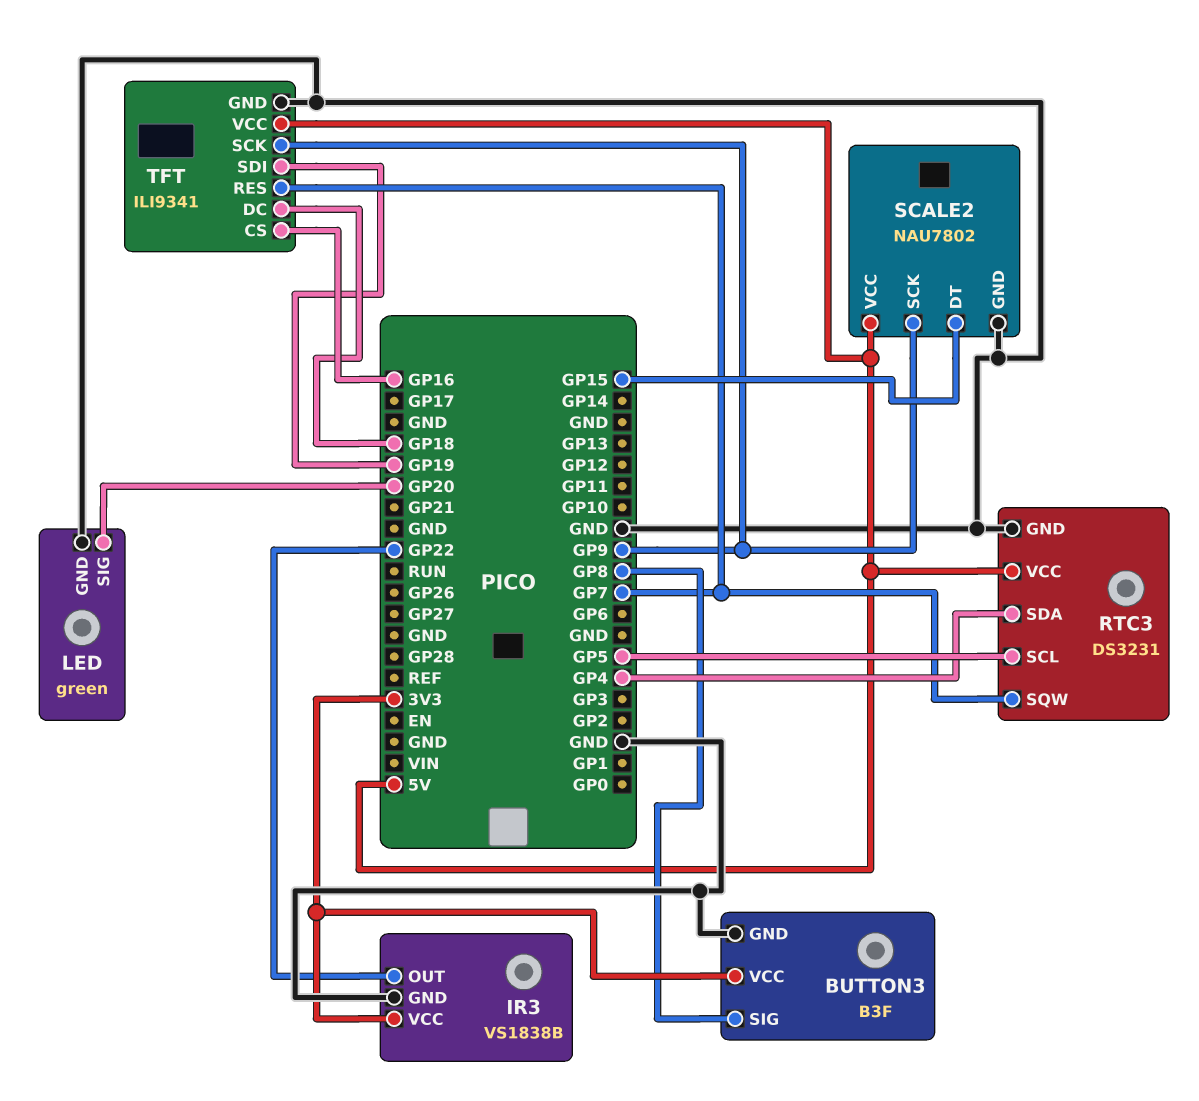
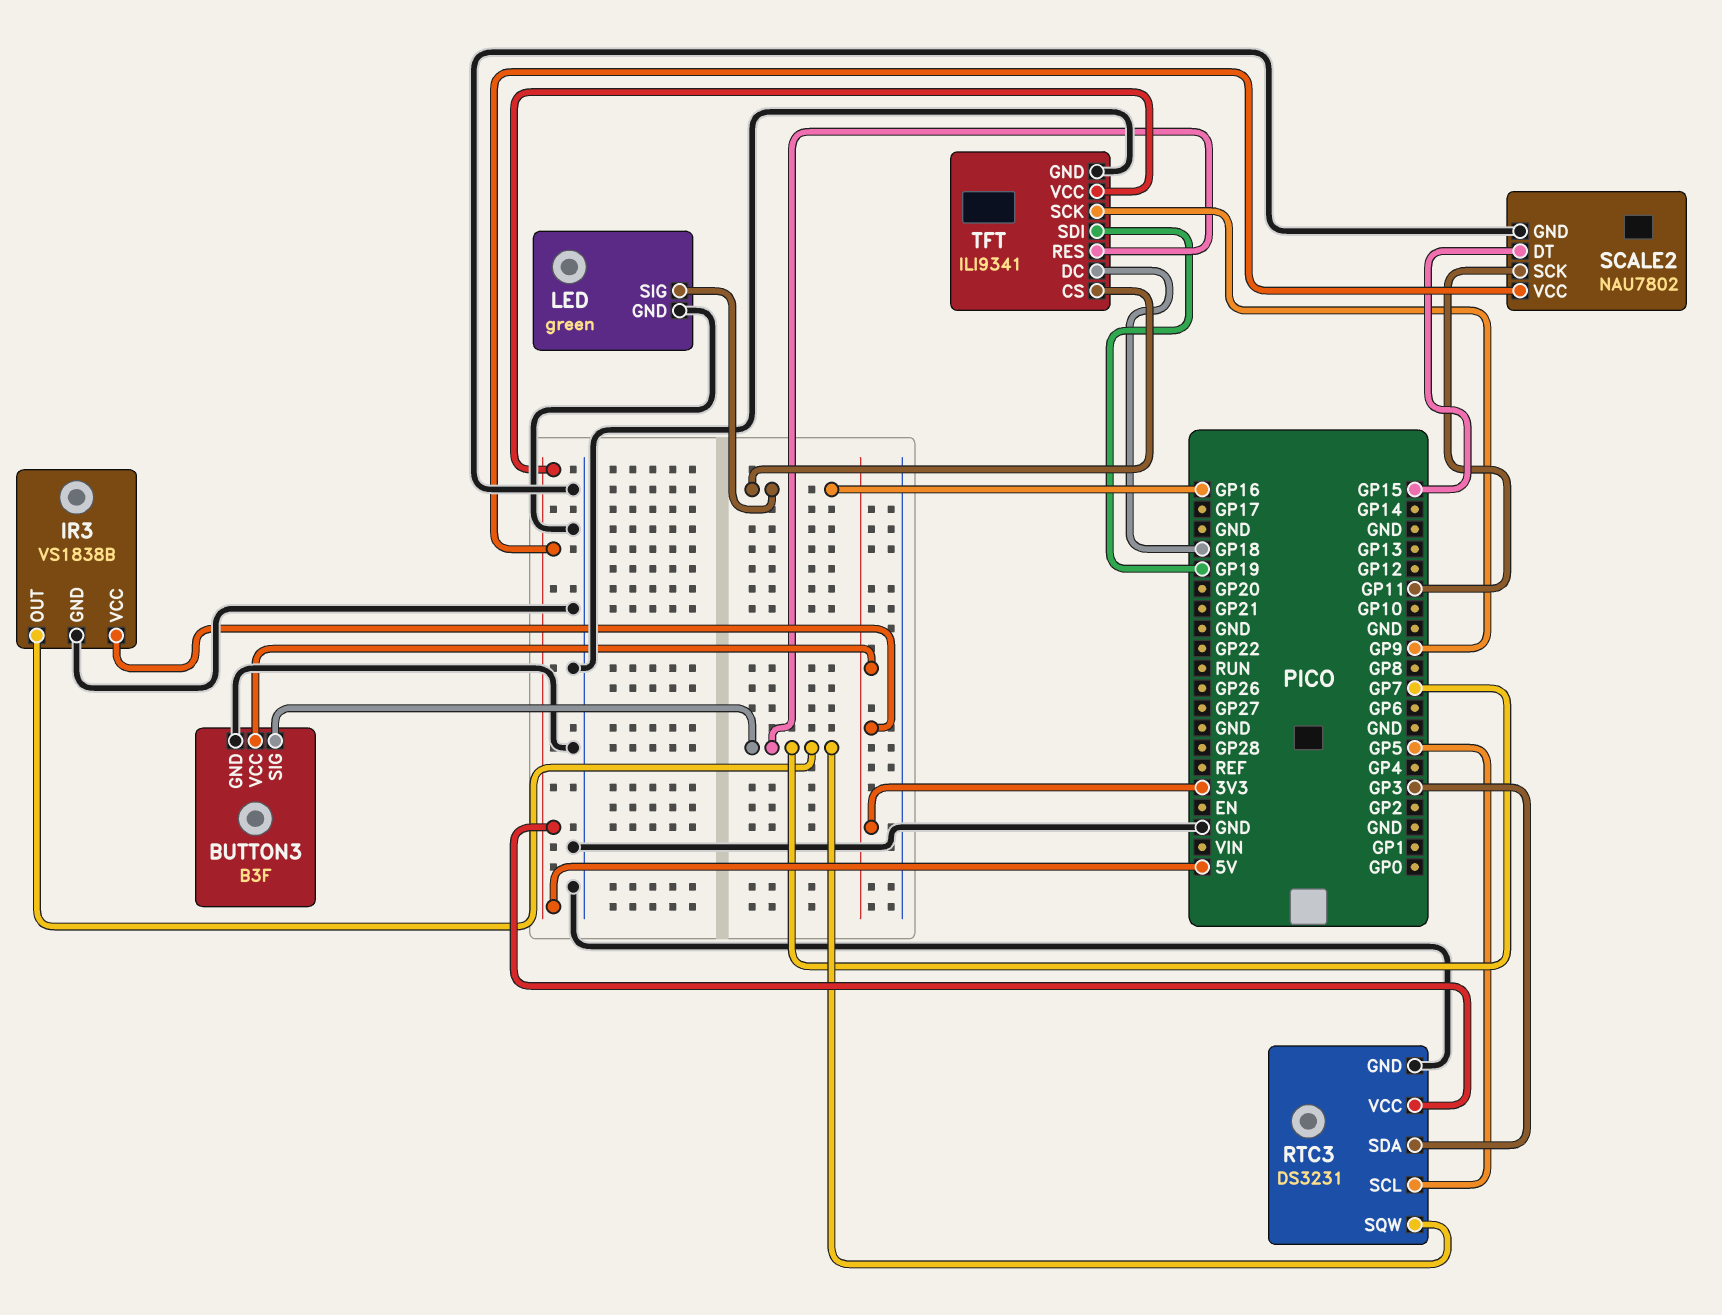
BUTTON3 pin SIG: GP8 -> GP7
IR3 pin OUT: GP22 -> GP7
LED pin SIG: GP20 -> GP16
RTC3 pin SDA: GP4 -> GP3
SCALE2 pin SCK: GP9 -> GP11

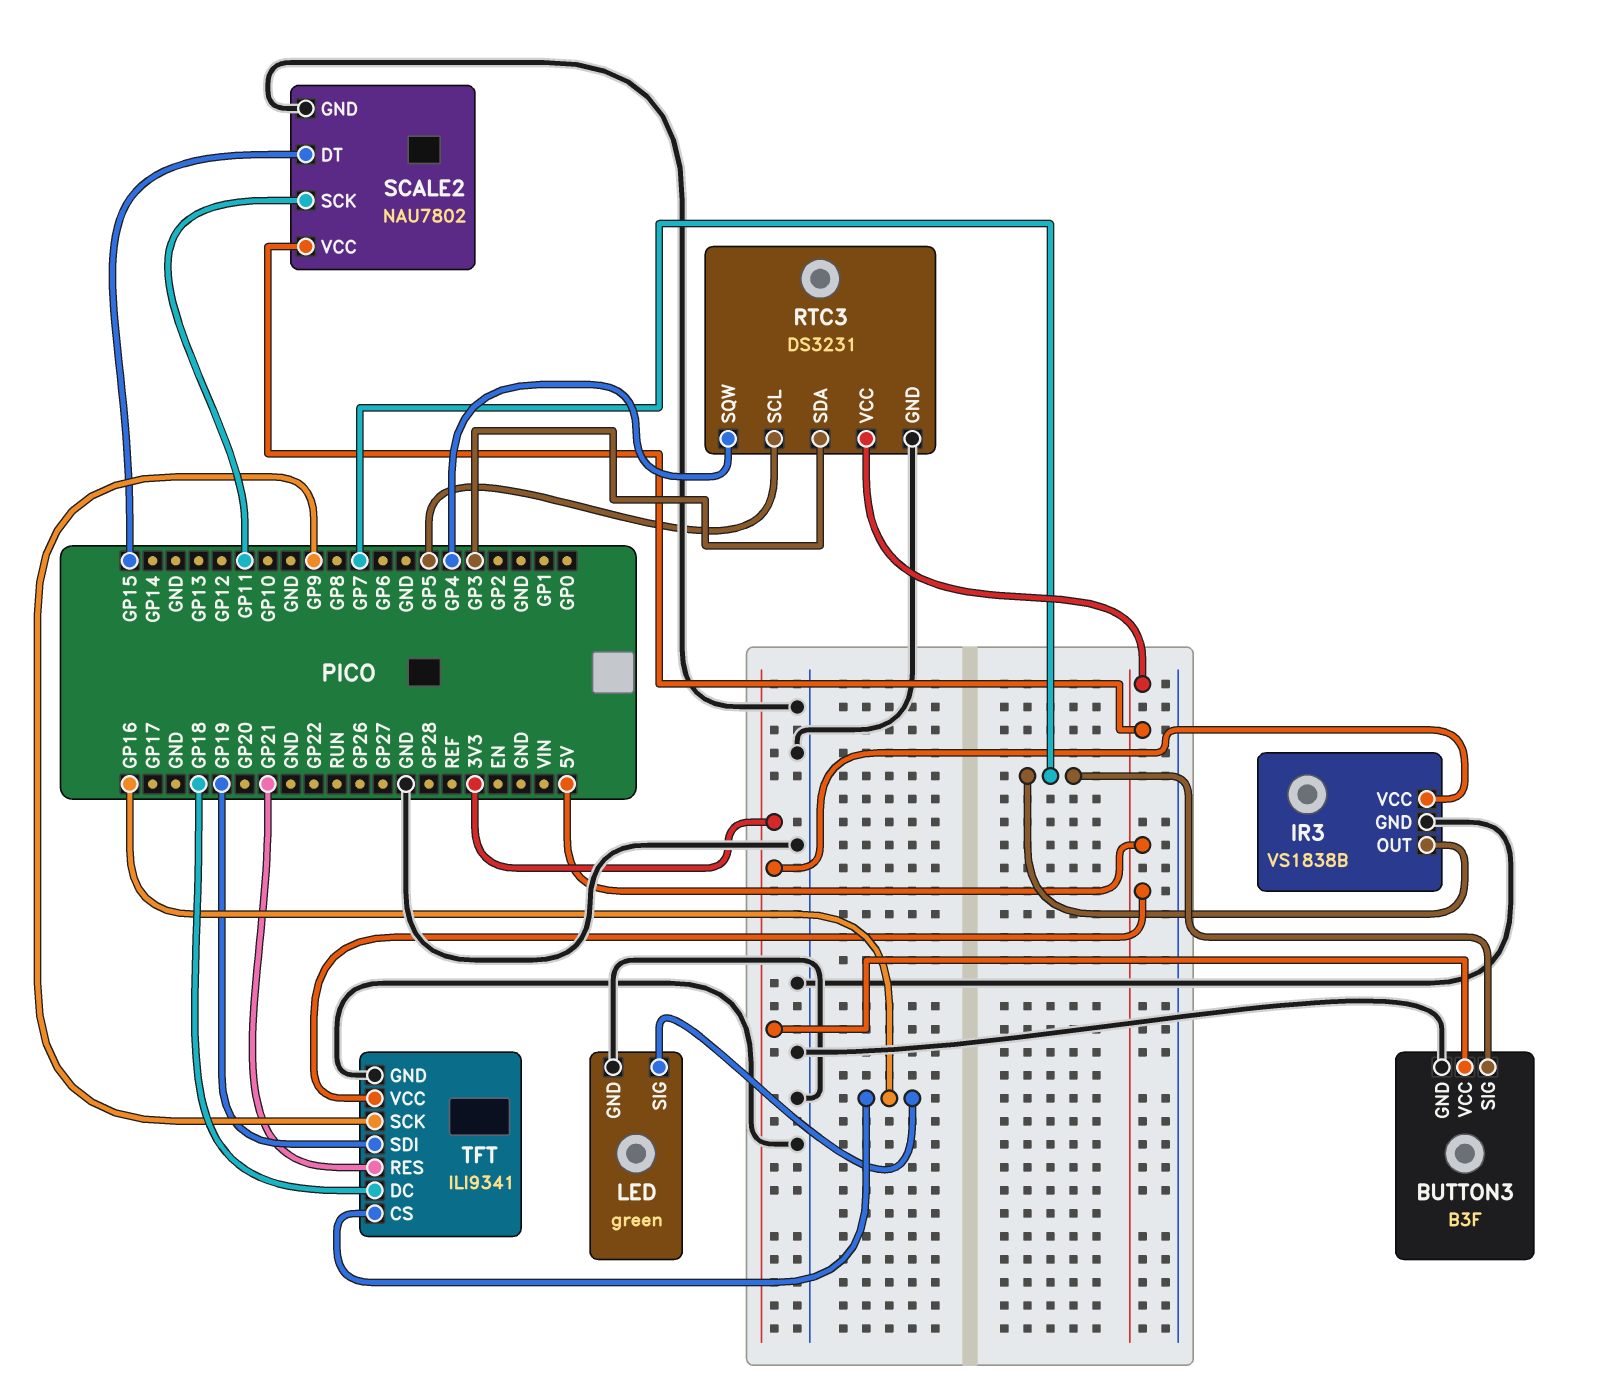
RTC3 pin SQW: GP7 -> GP4
TFT pin RES: GP7 -> GP21

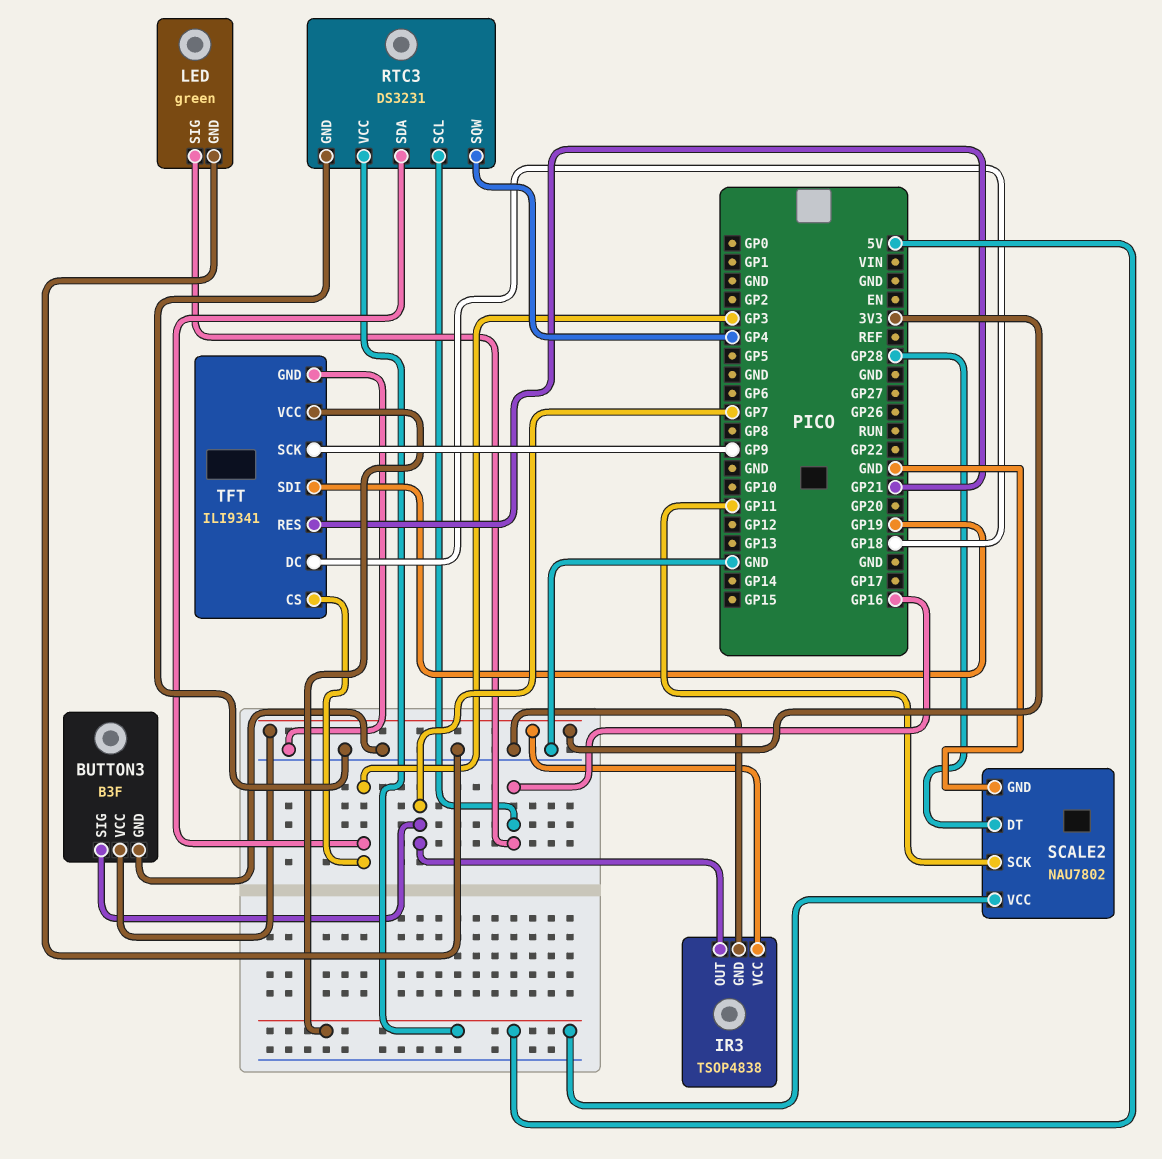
IR3: VS1838B -> TSOP4838
RTC3 pin SCL: GP5 -> GP16
SCALE2 pin DT: GP15 -> GP28
TFT pin CS: GP16 -> GP3

